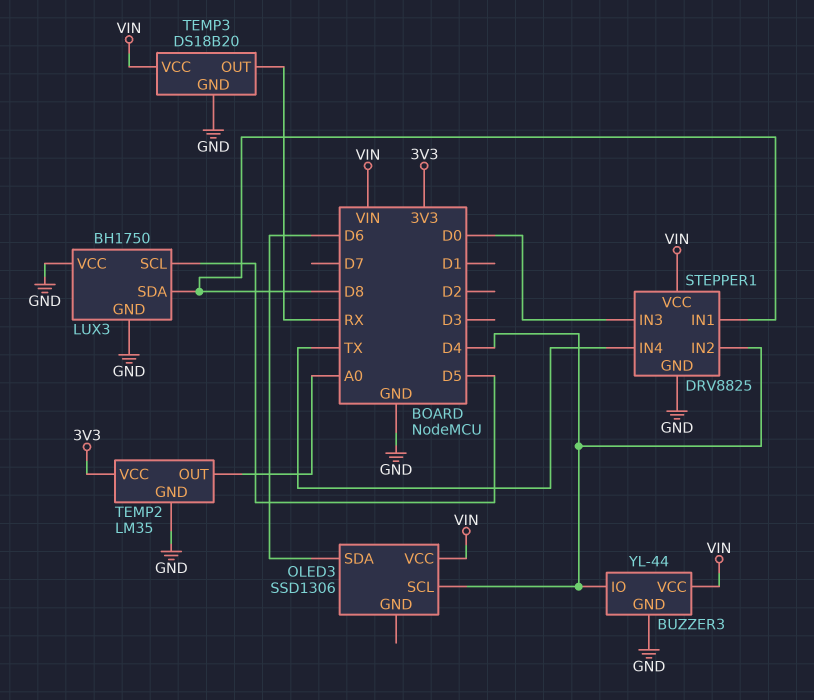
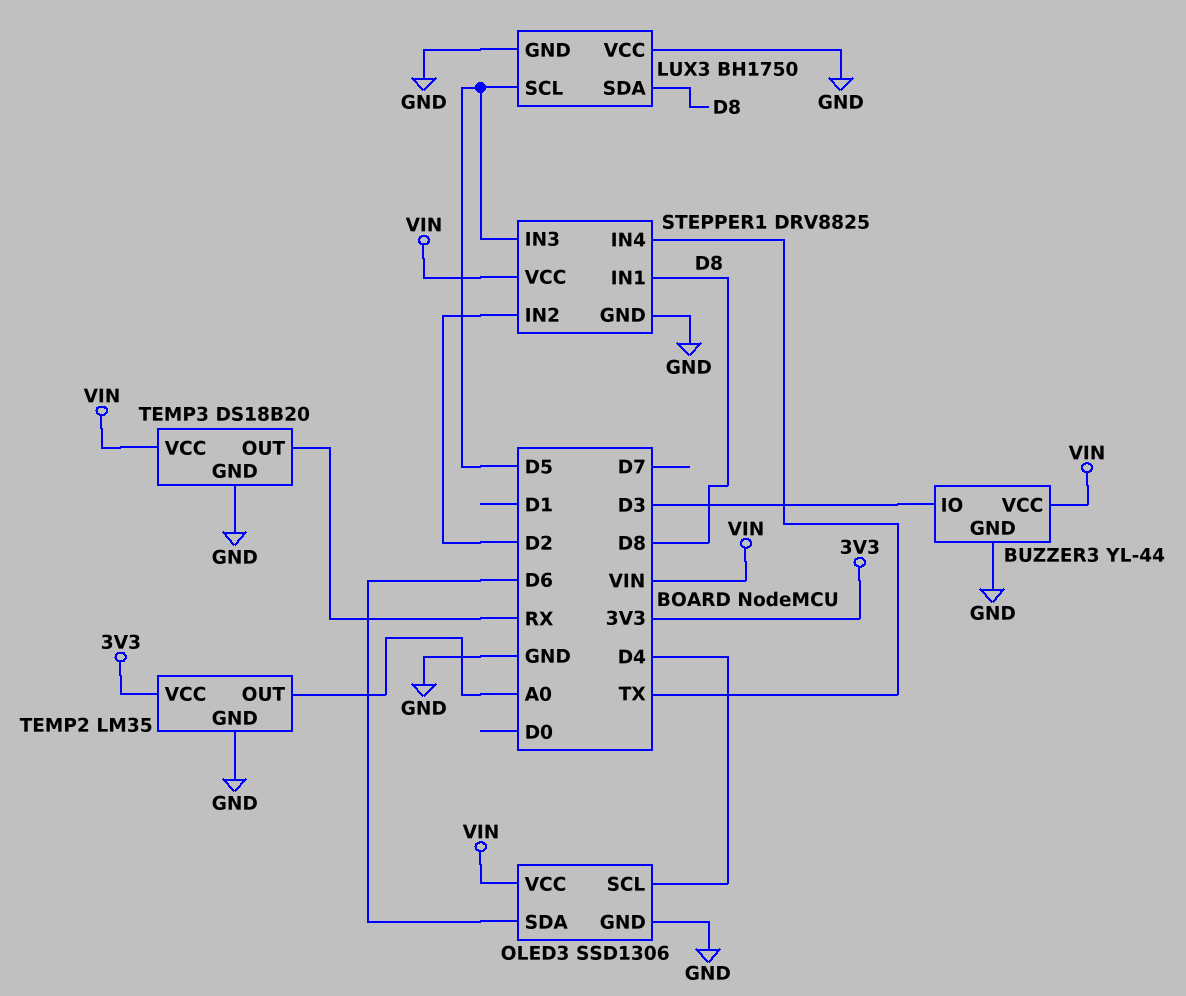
BUZZER3 pin IO: D4 -> D3
OLED3 pin GND: none -> GND
STEPPER1 pin IN2: D4 -> D2
STEPPER1 pin IN3: D0 -> D5

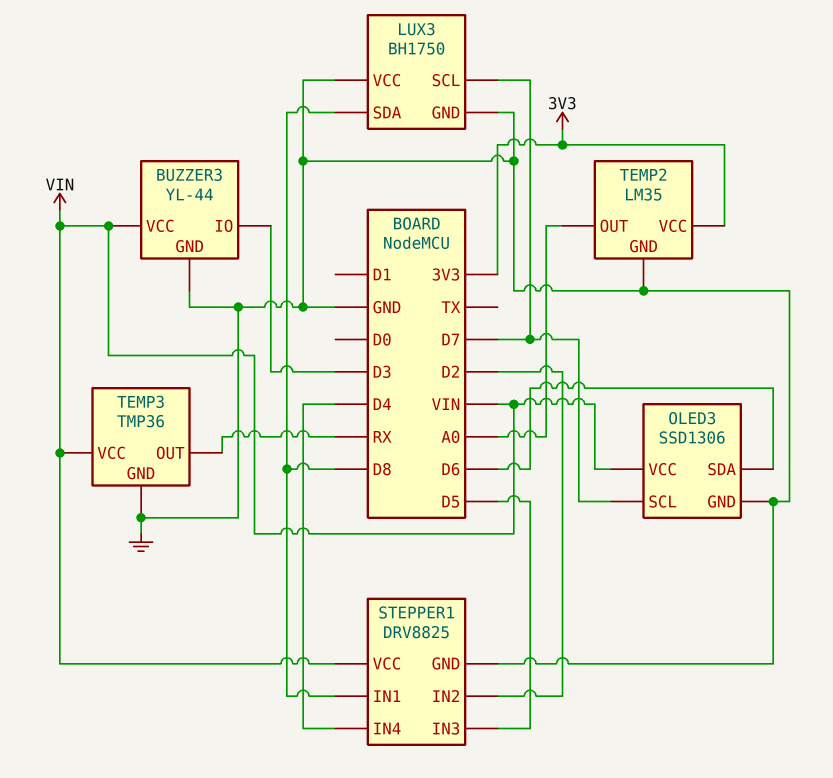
LUX3 pin SCL: D5 -> D7
OLED3 pin SCL: D4 -> D7
STEPPER1 pin IN4: TX -> D4
TEMP3: DS18B20 -> TMP36

